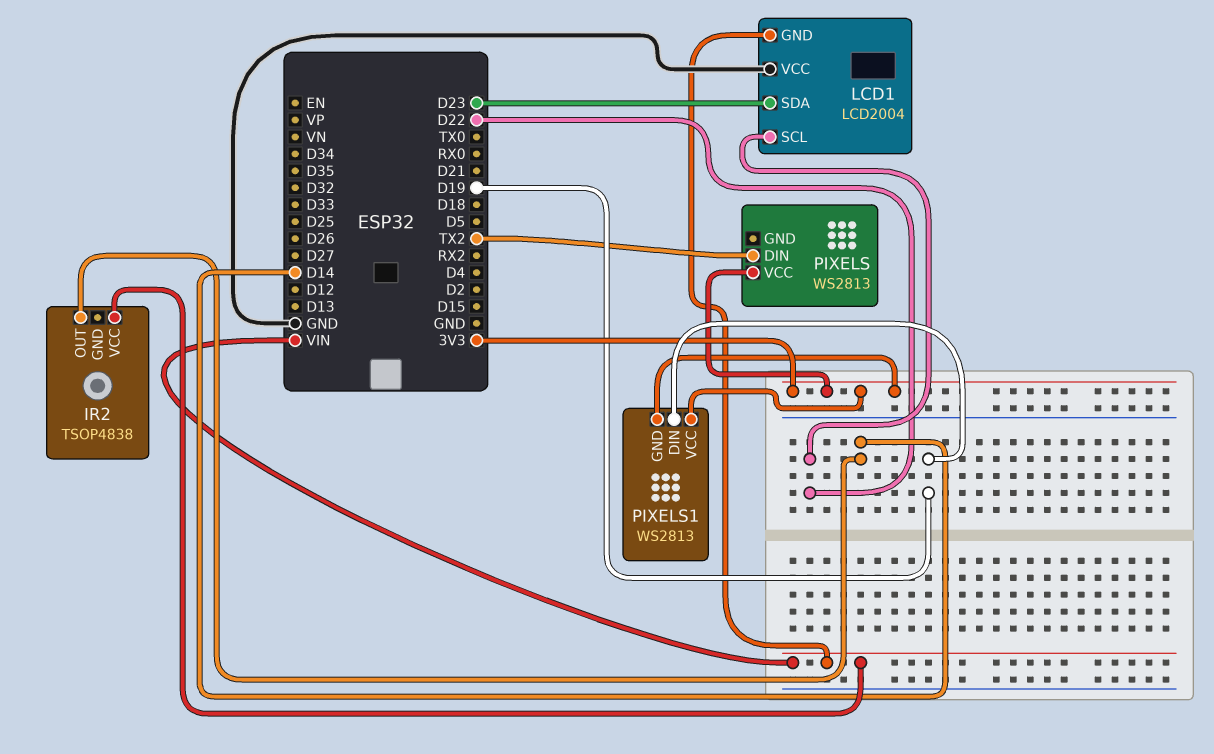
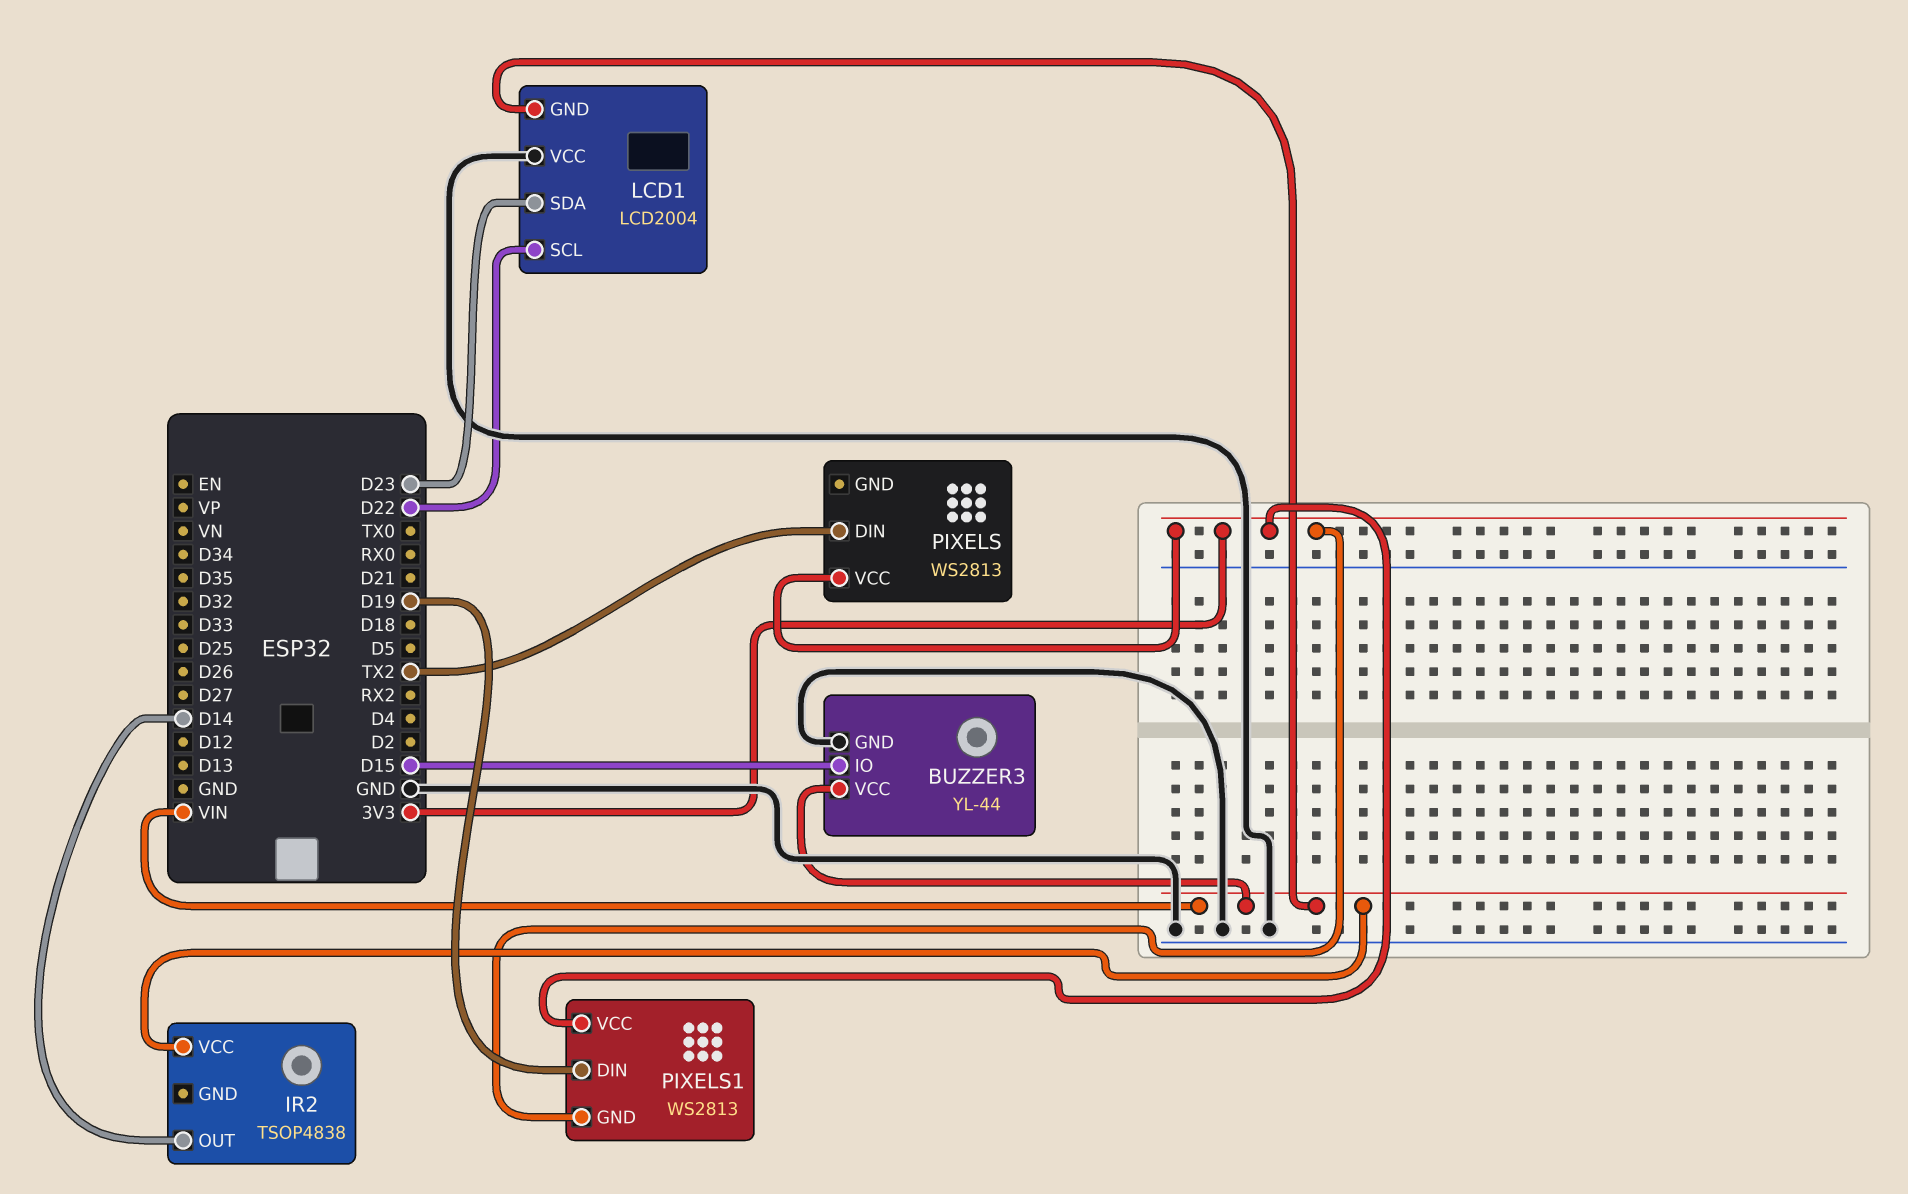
BUZZER3: none -> YL-44
BUZZER3 pin GND: none -> GND
BUZZER3 pin IO: none -> D15
BUZZER3 pin VCC: none -> VIN

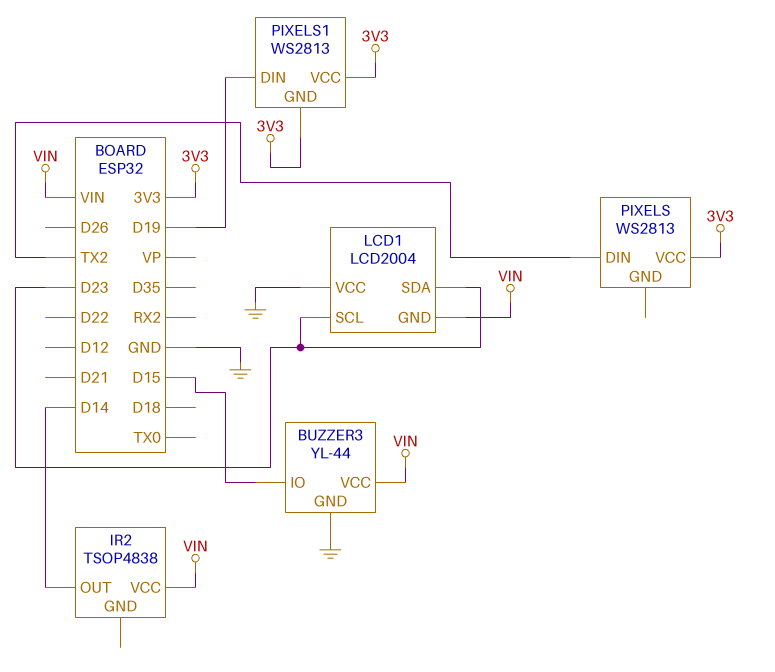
LCD1 pin SCL: D22 -> D23

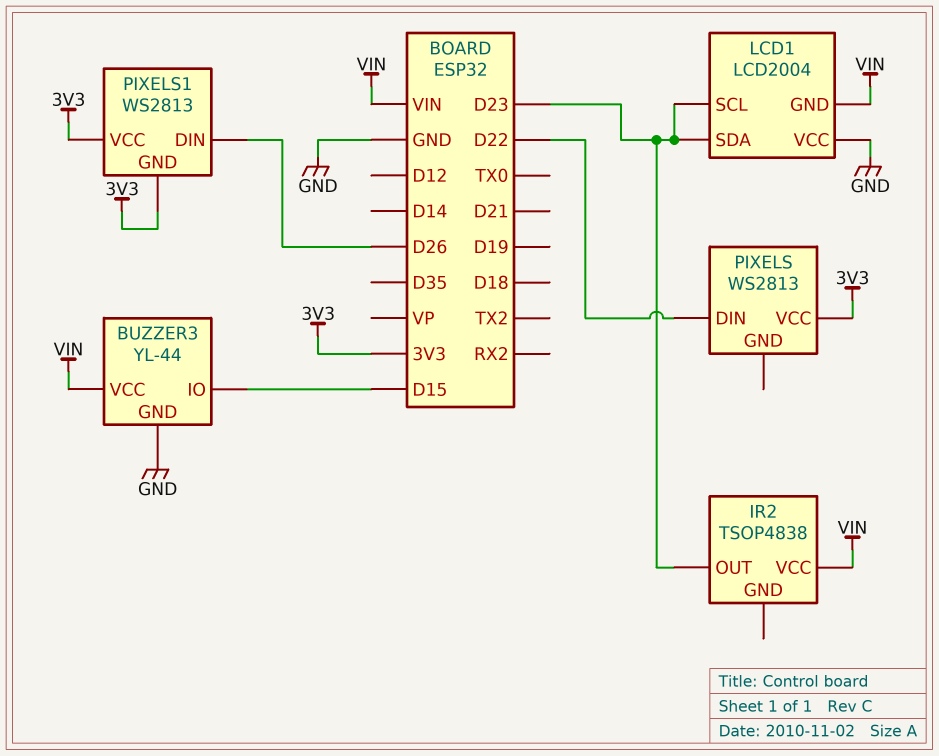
IR2 pin OUT: D14 -> D23
PIXELS pin DIN: TX2 -> D22
PIXELS1 pin DIN: D19 -> D26

